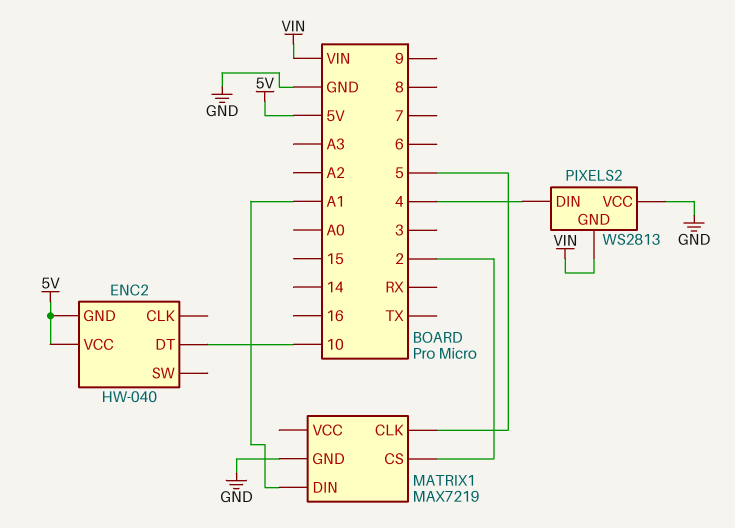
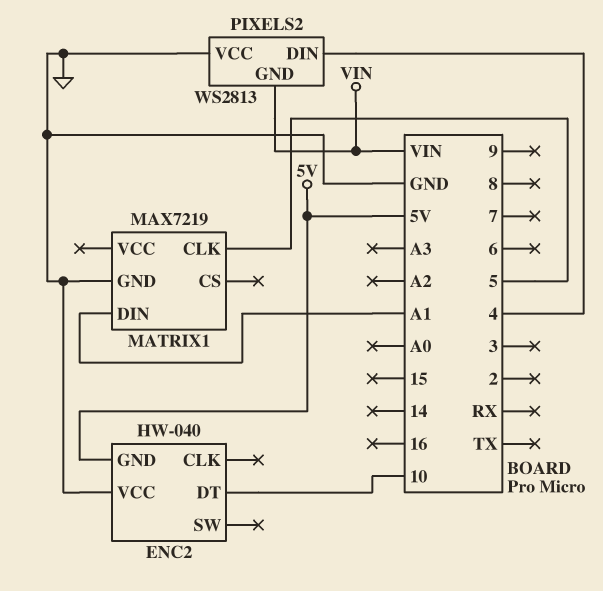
ENC2 pin VCC: 5V -> GND
MATRIX1 pin CS: 2 -> none

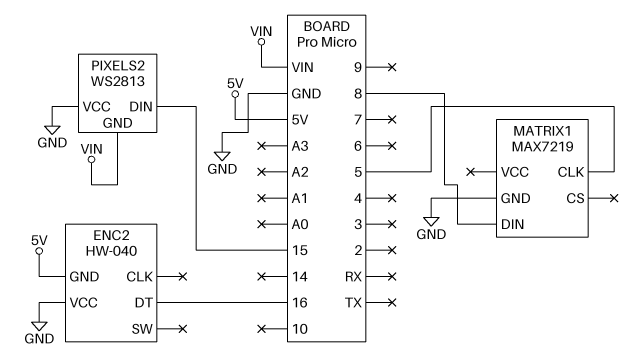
ENC2 pin DT: 10 -> 16
MATRIX1 pin DIN: A1 -> 8
PIXELS2 pin DIN: 4 -> 15

